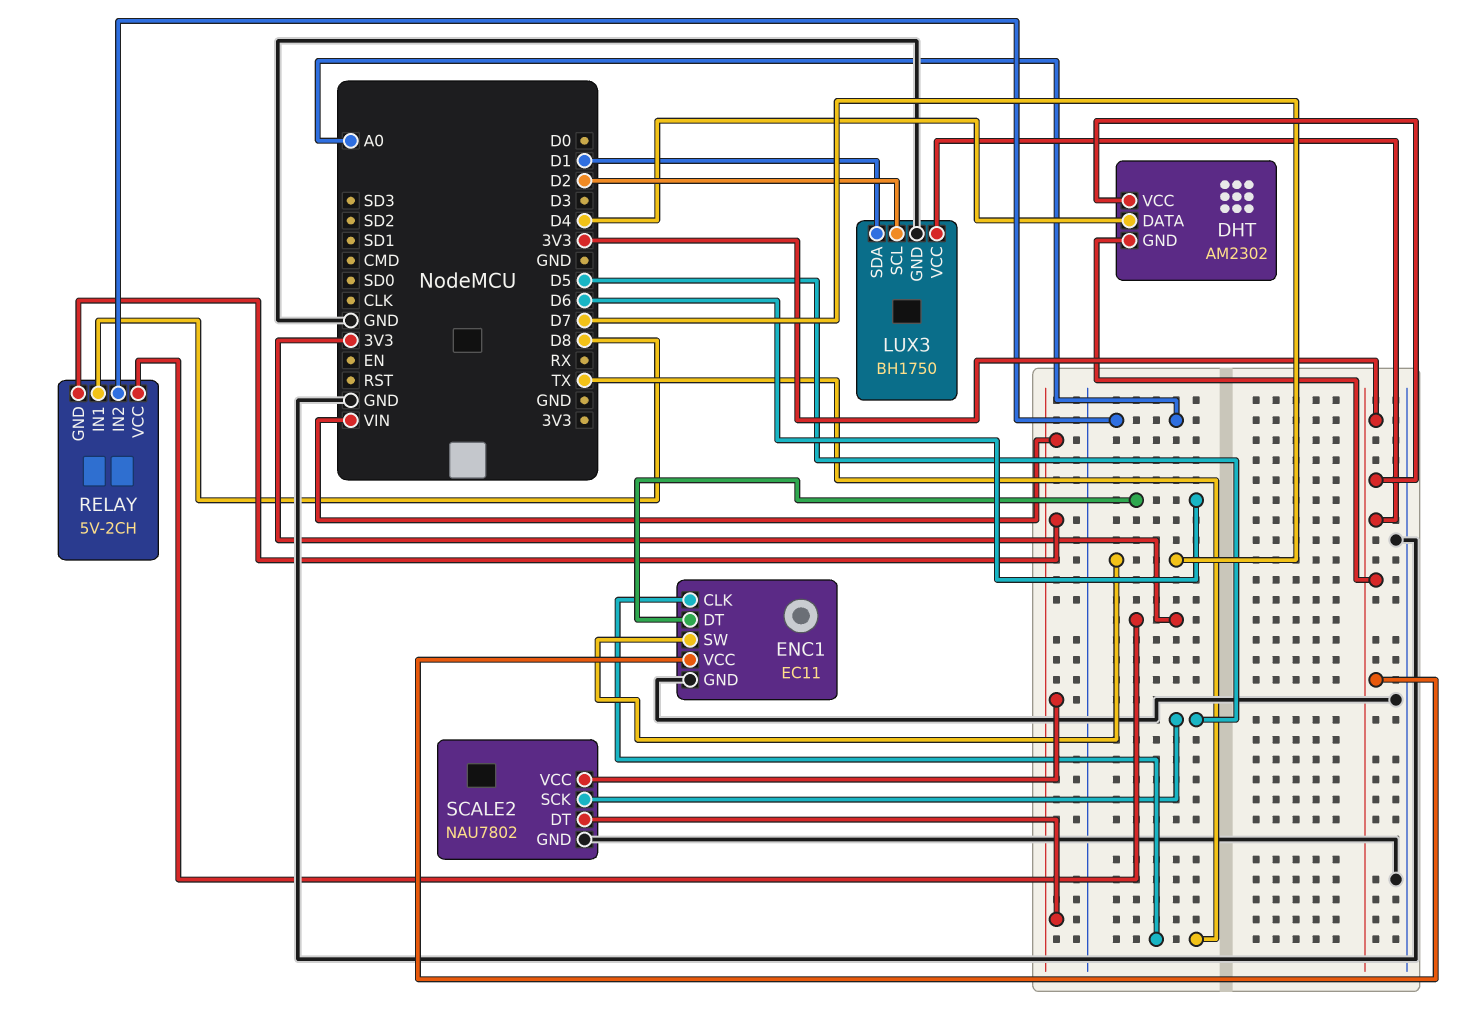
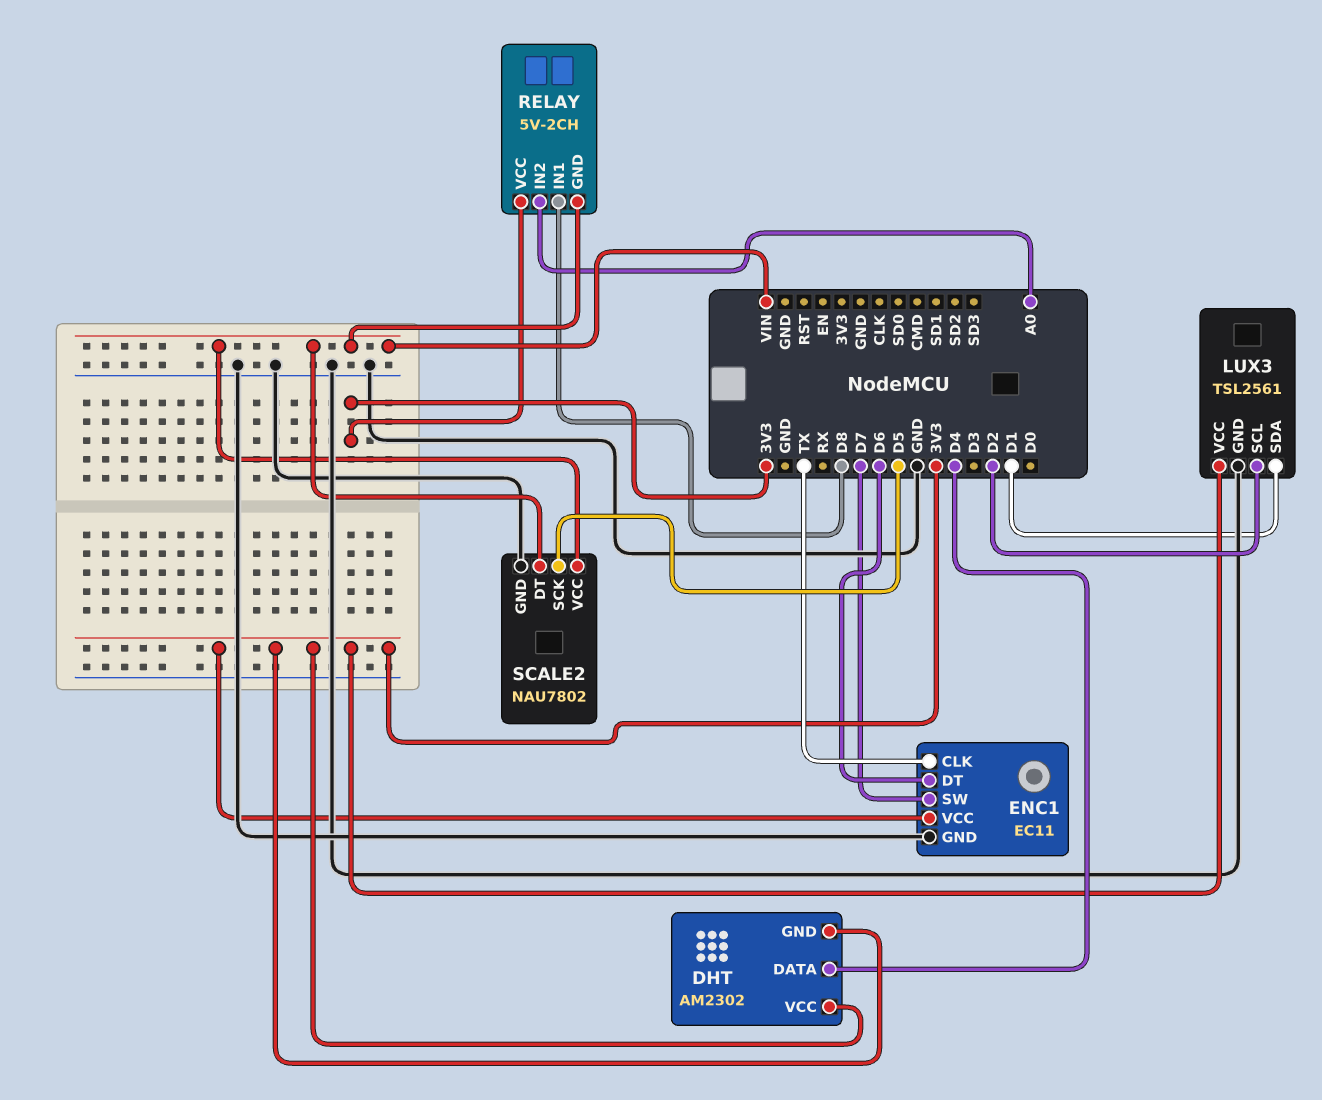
LUX3: BH1750 -> TSL2561

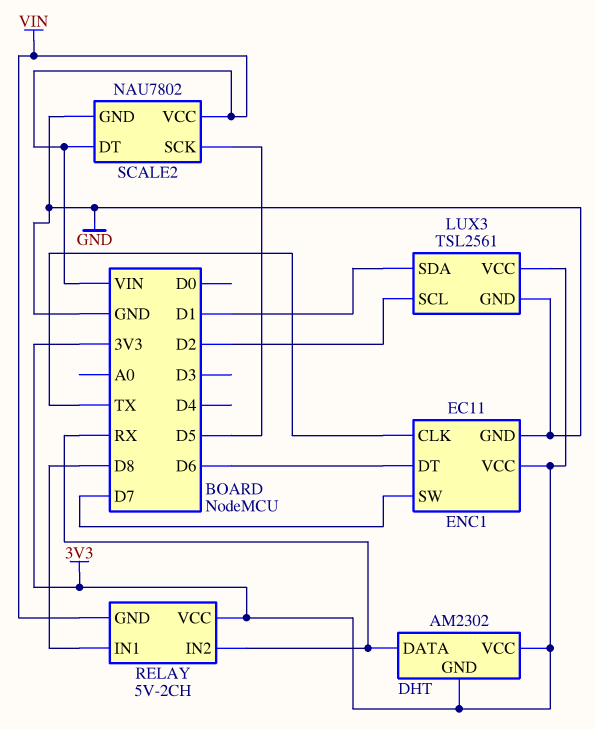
DHT pin DATA: D4 -> RX
RELAY pin IN2: A0 -> RX

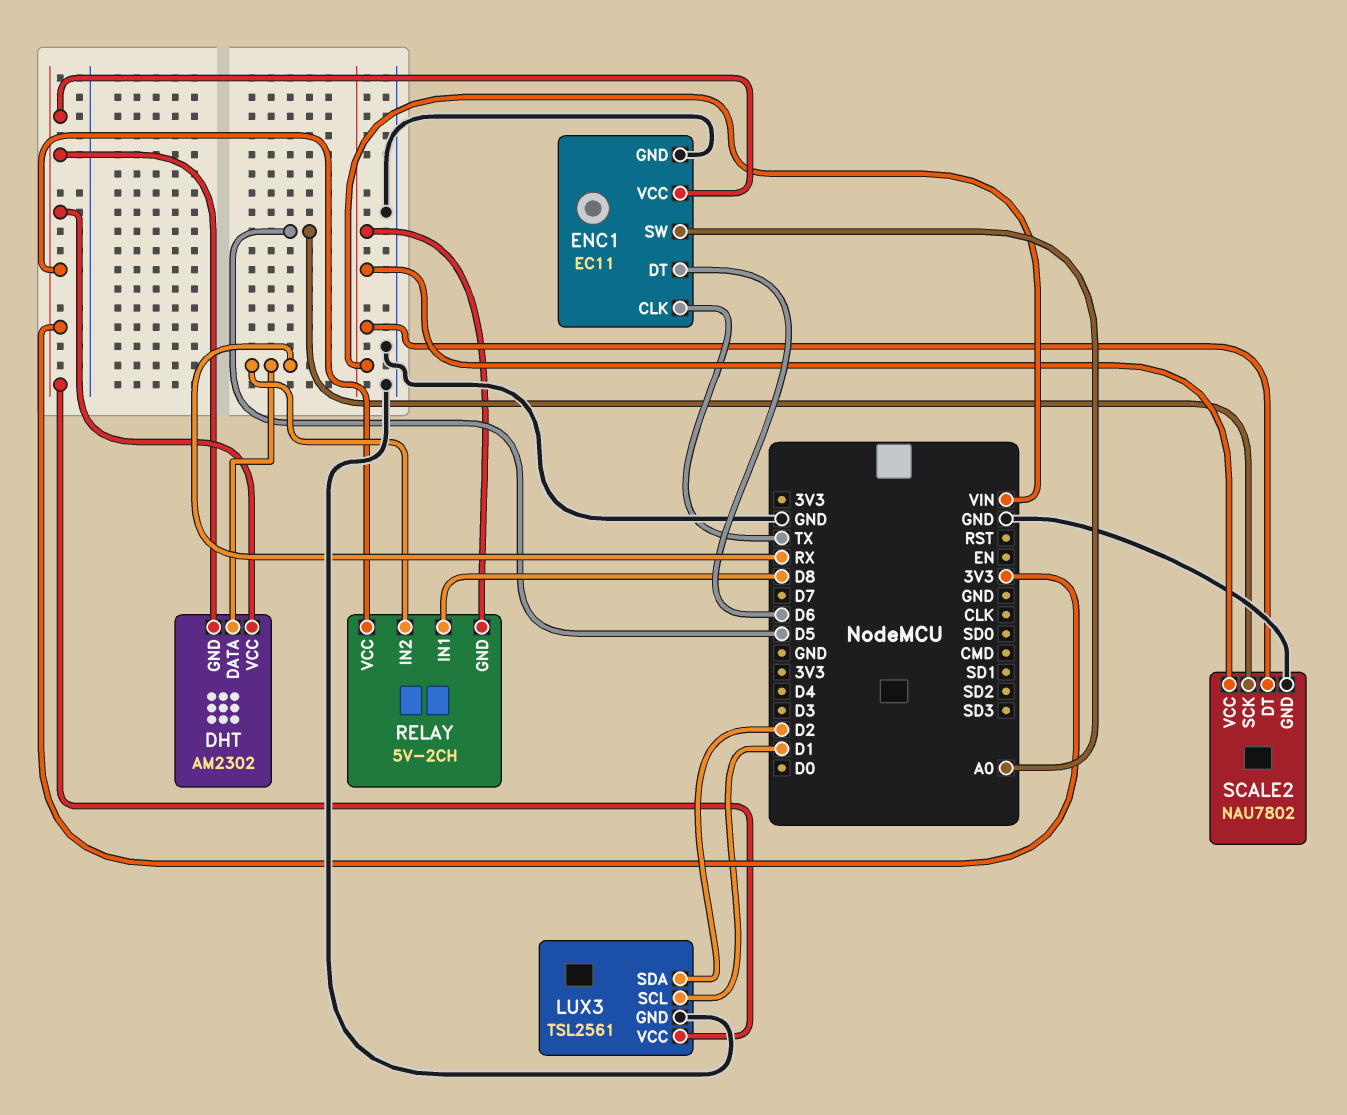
ENC1 pin SW: D7 -> A0
LUX3 pin SCL: D2 -> D1
LUX3 pin SDA: D1 -> D2

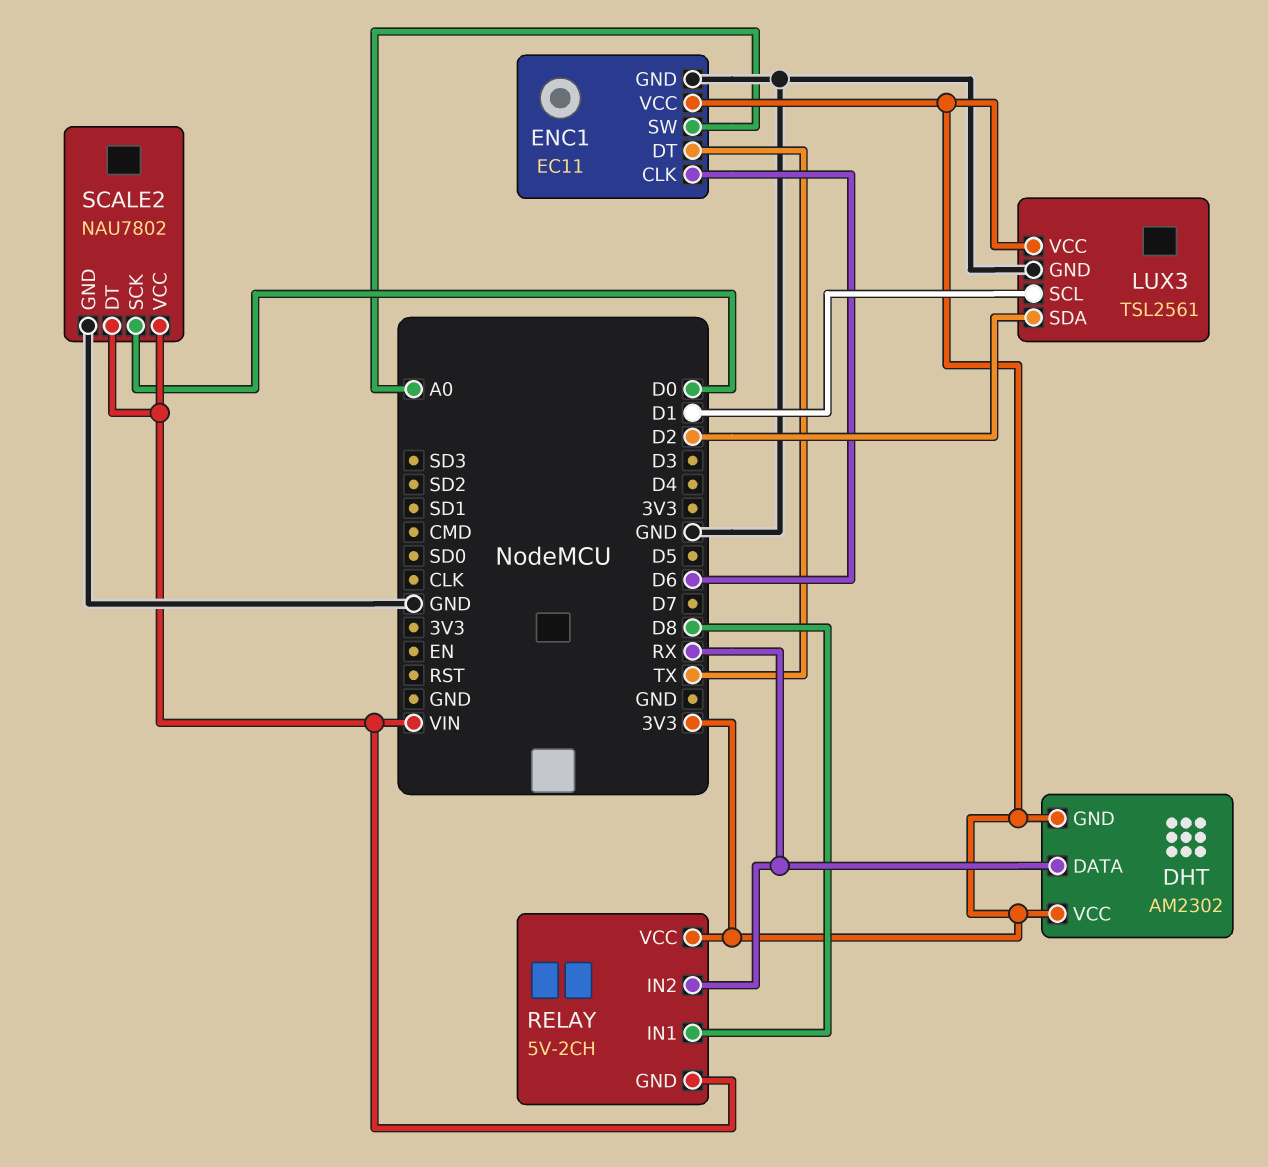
ENC1 pin CLK: TX -> D6
ENC1 pin DT: D6 -> TX
SCALE2 pin SCK: D5 -> D0

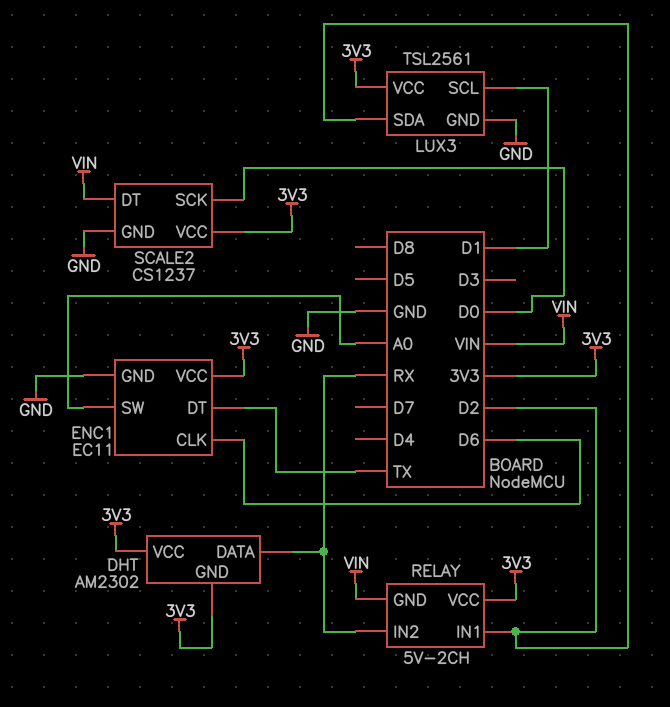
RELAY pin IN1: D8 -> D2
SCALE2: NAU7802 -> CS1237
SCALE2 pin VCC: VIN -> 3V3

